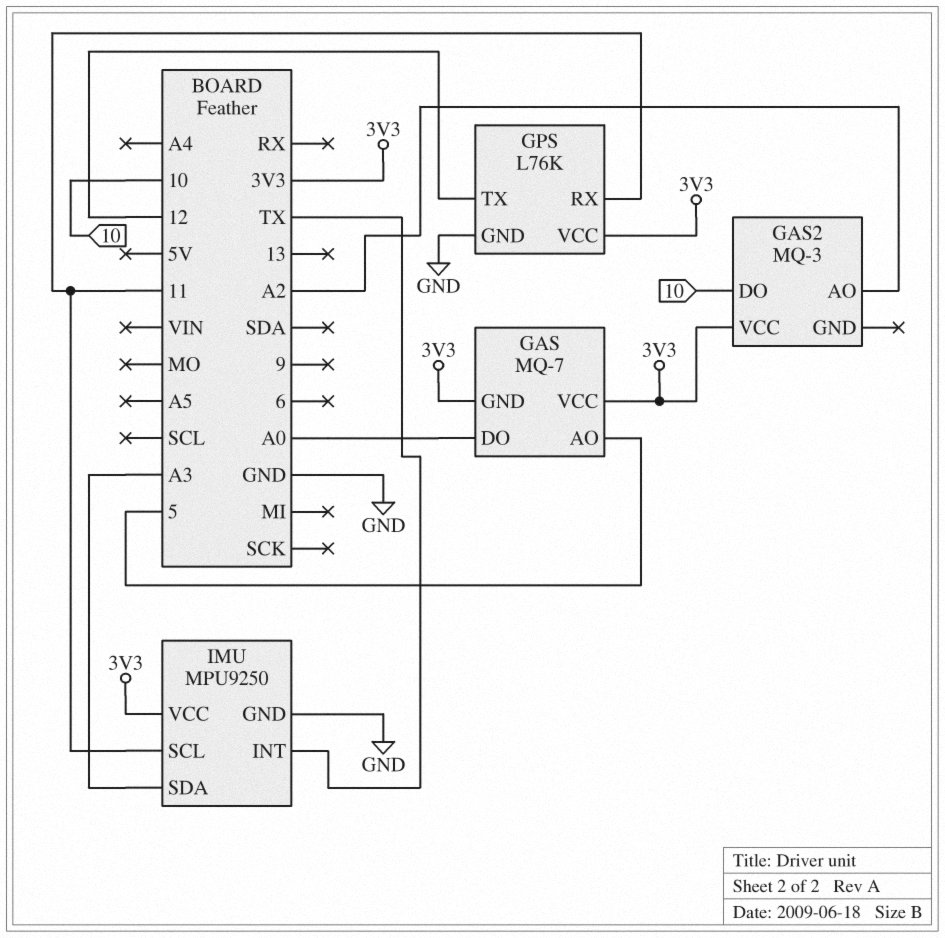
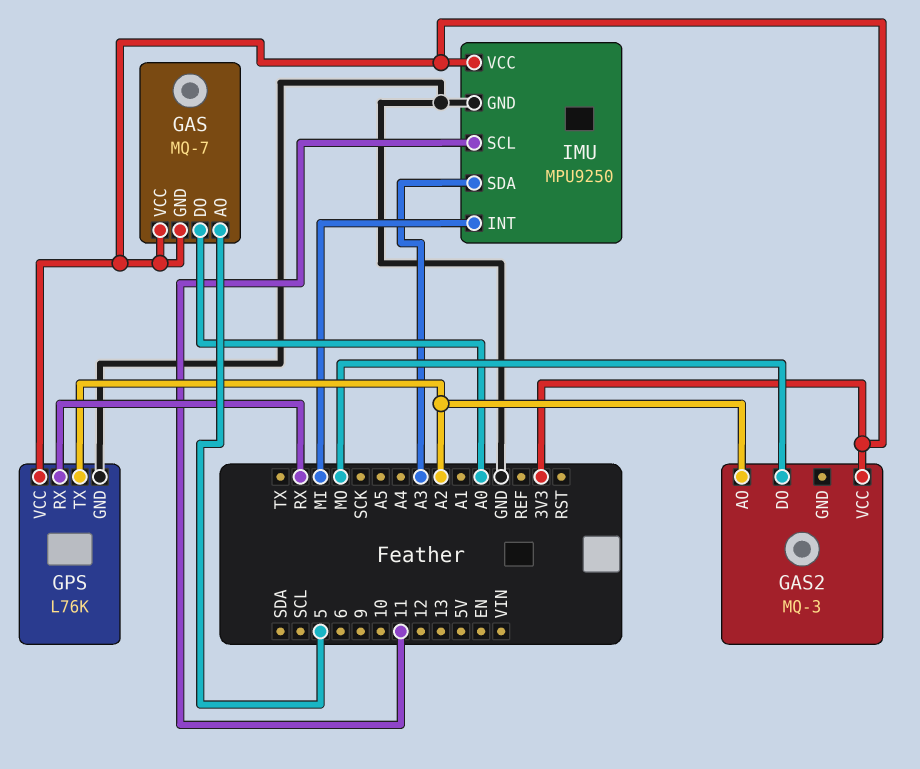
GAS2 pin DO: 10 -> MO
GPS pin RX: 11 -> RX
GPS pin TX: 12 -> A2
IMU pin INT: TX -> MI

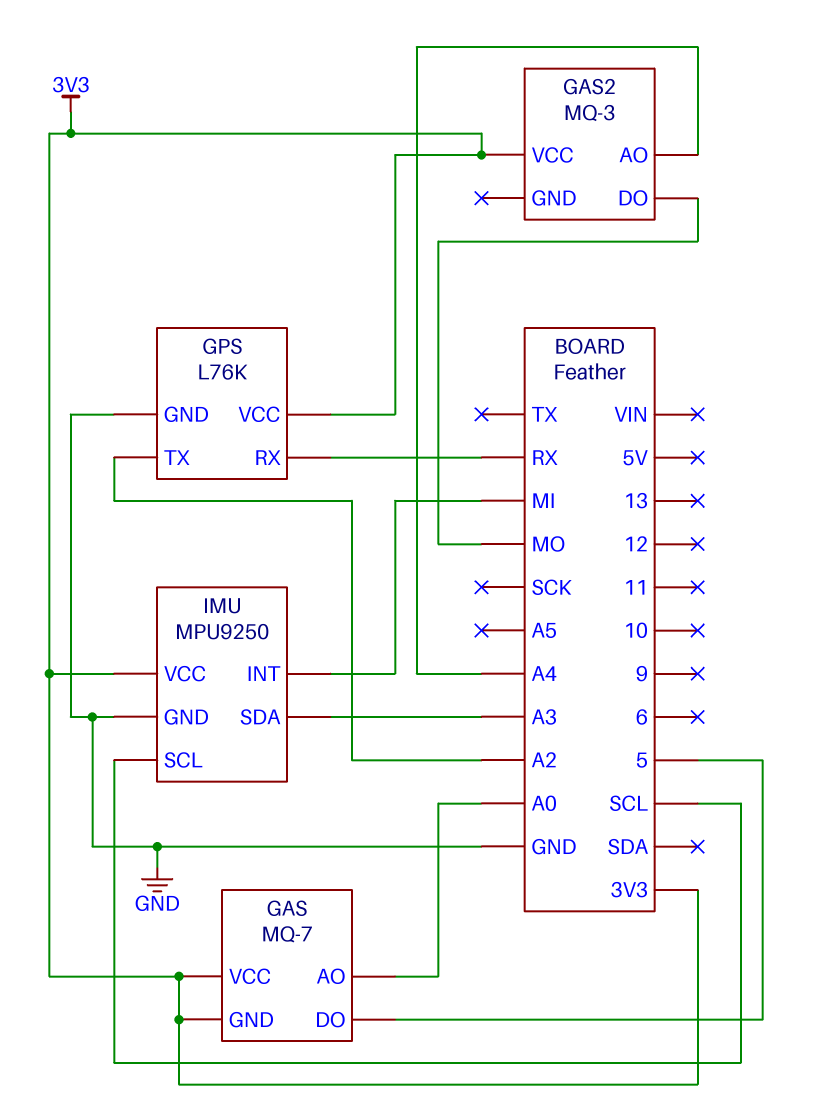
GAS pin AO: 5 -> A0
GAS pin DO: A0 -> 5
GAS2 pin AO: A2 -> A4
IMU pin SCL: 11 -> SCL

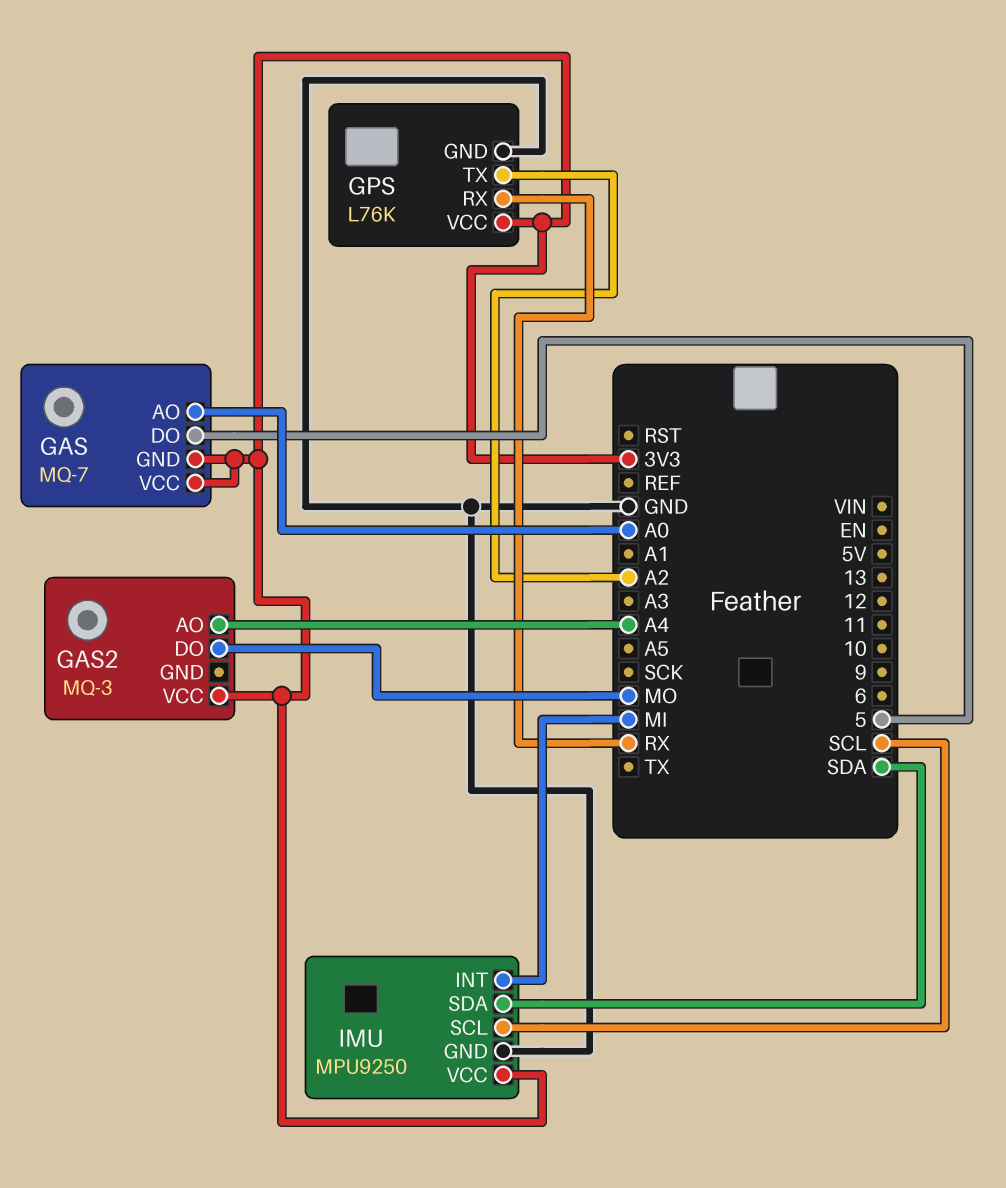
IMU pin SDA: A3 -> SDA

